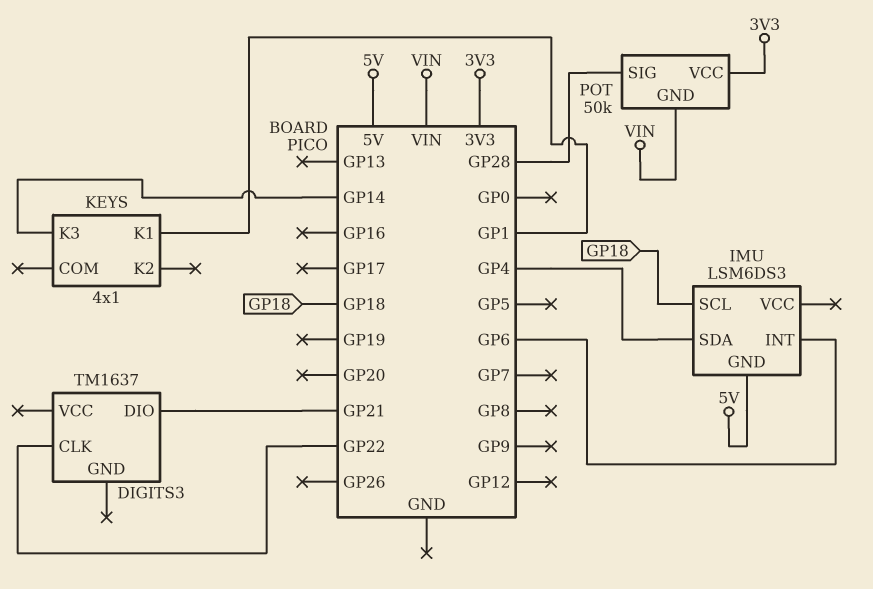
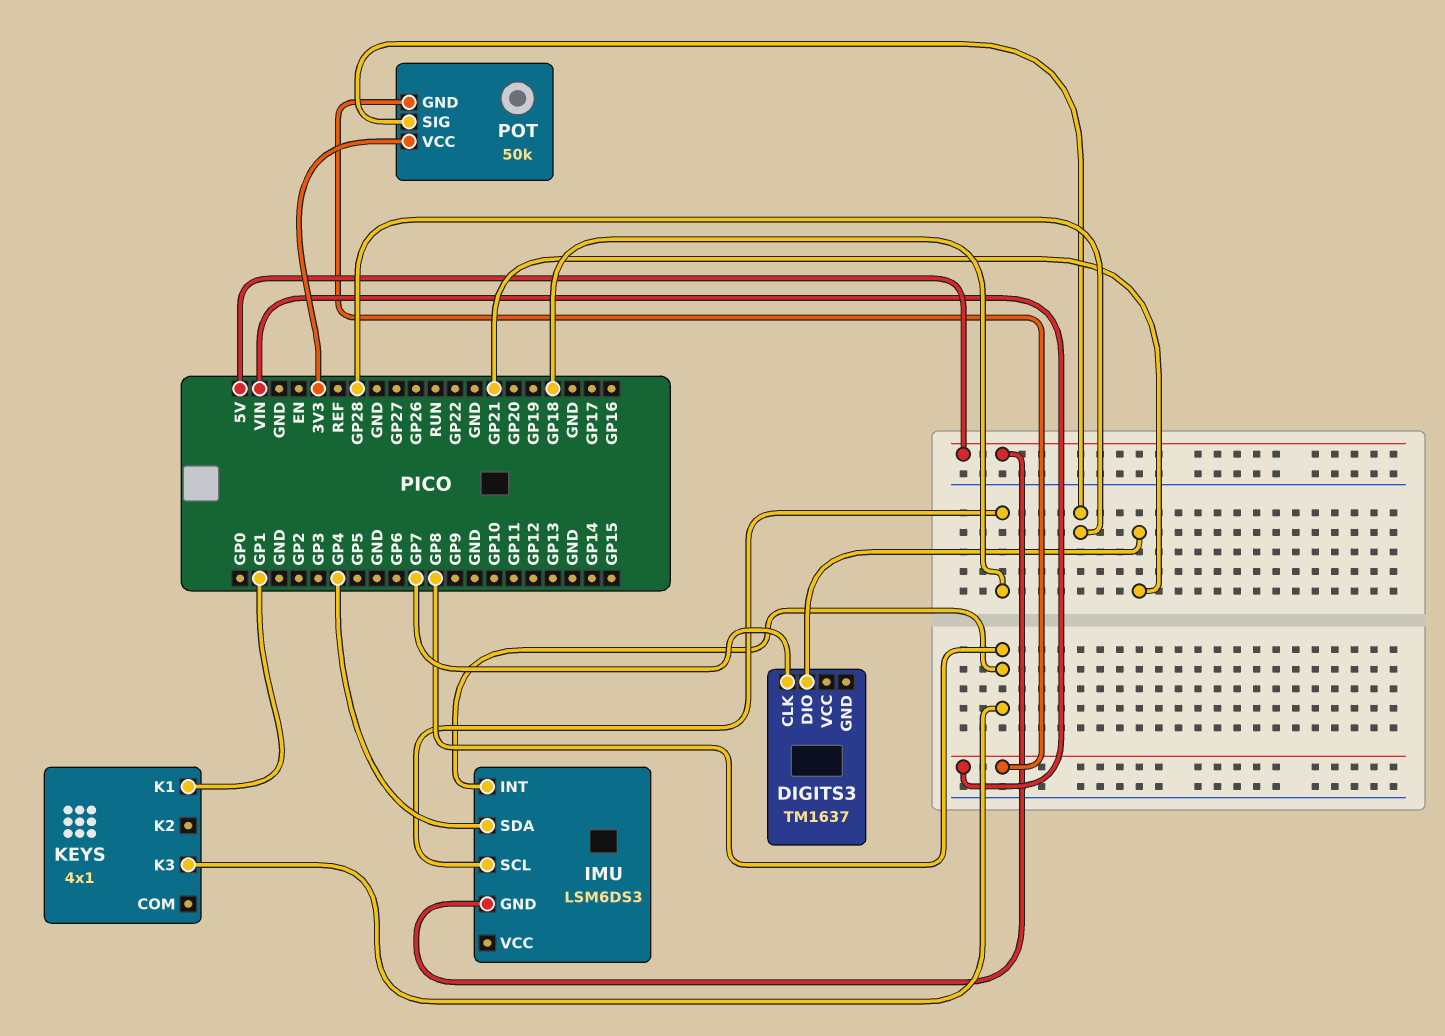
DIGITS3 pin CLK: GP22 -> GP7
IMU pin INT: GP6 -> GP8
KEYS pin K3: GP14 -> GP8

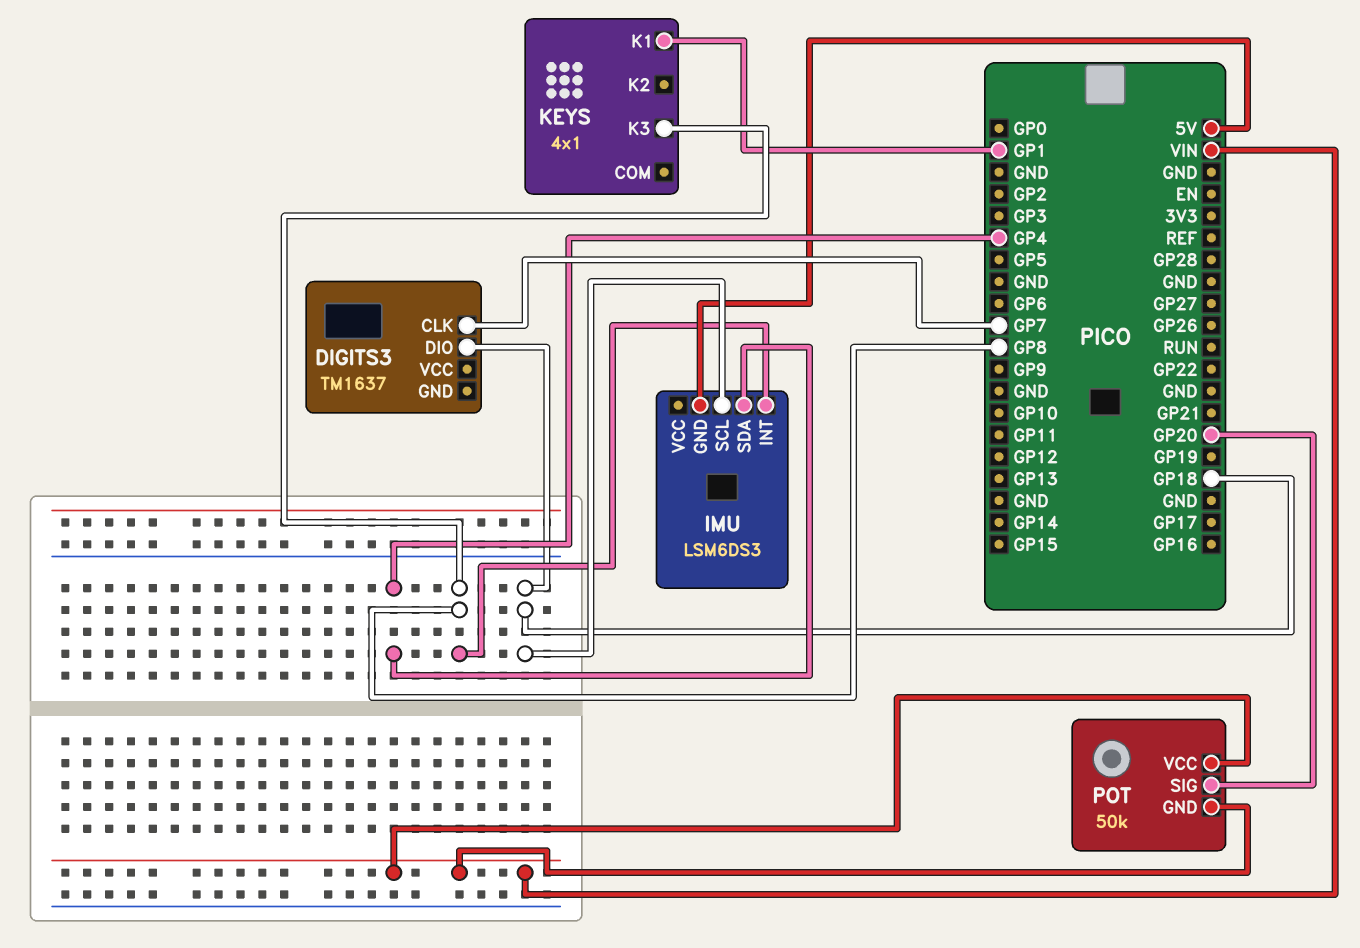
DIGITS3 pin DIO: GP21 -> GP18
POT pin SIG: GP28 -> GP20
POT pin VCC: 3V3 -> VIN

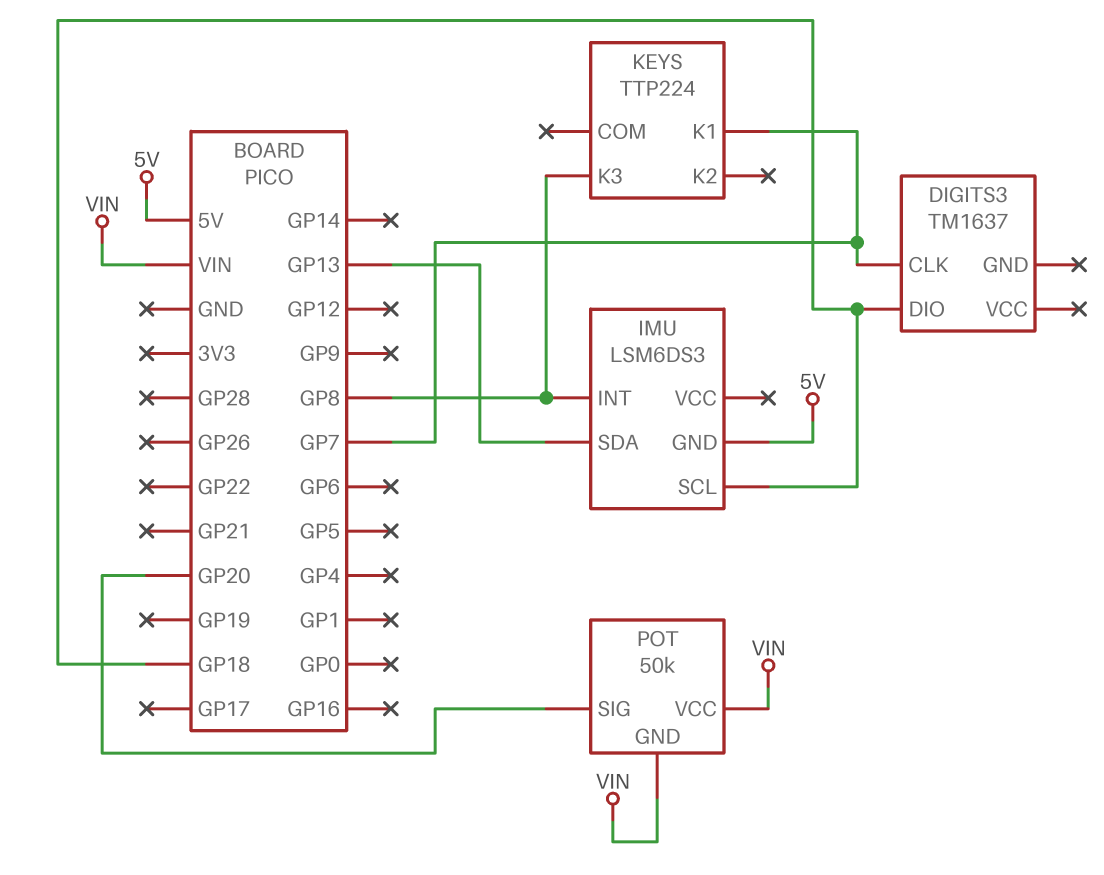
IMU pin SDA: GP4 -> GP13
KEYS: 4x1 -> TTP224
KEYS pin K1: GP1 -> GP7

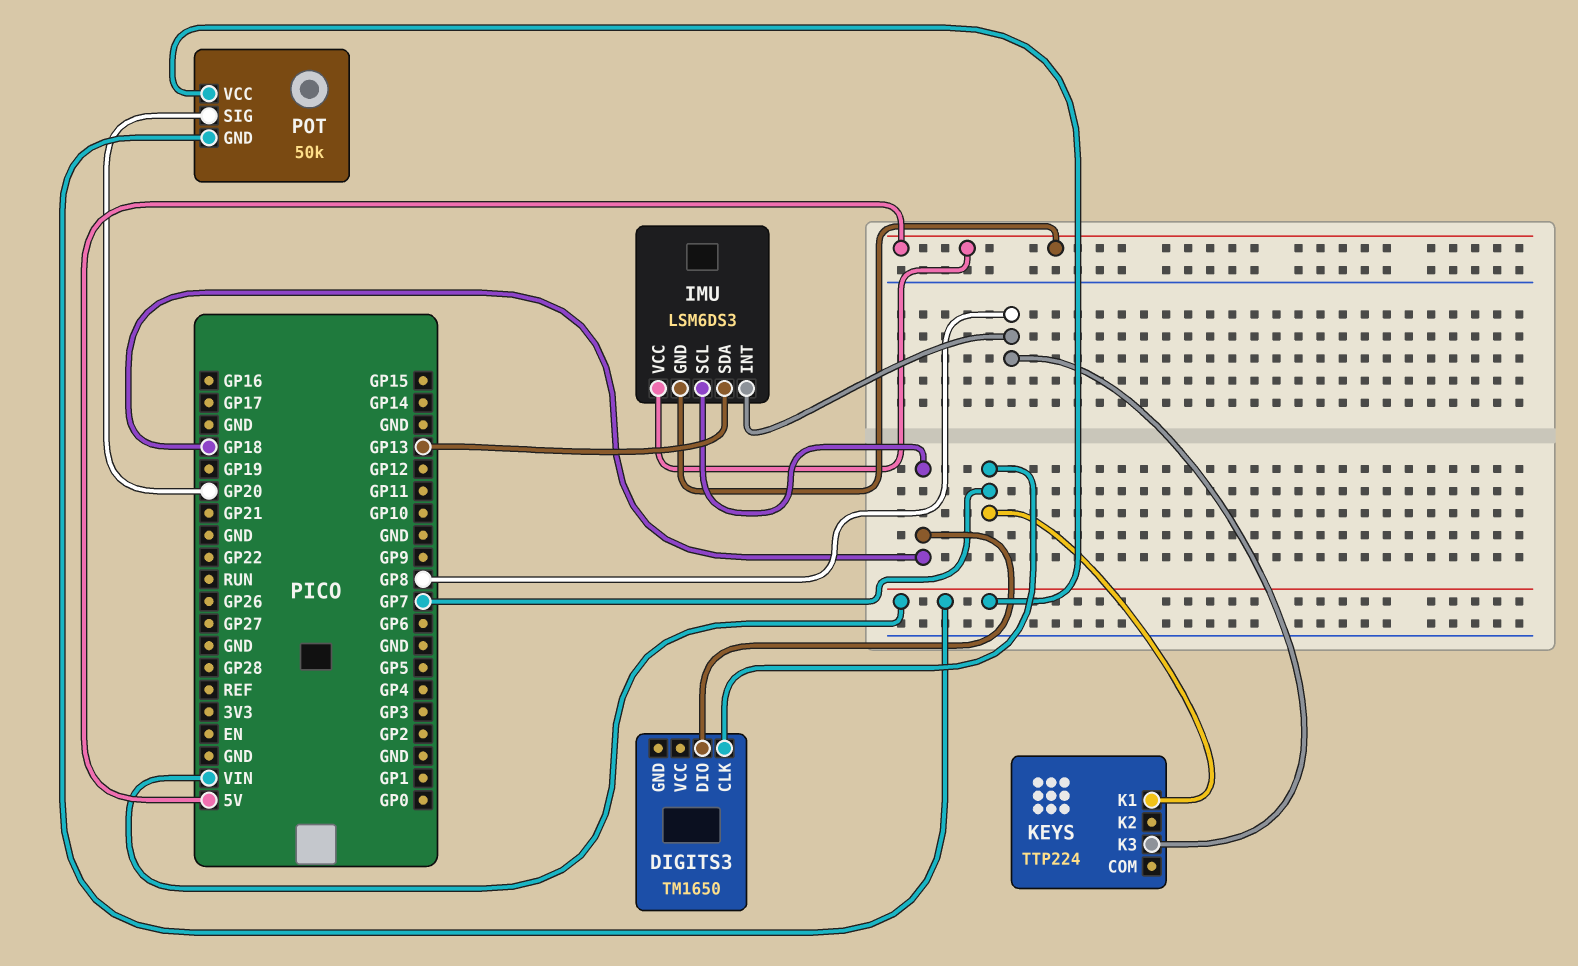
DIGITS3: TM1637 -> TM1650
IMU pin VCC: none -> 5V

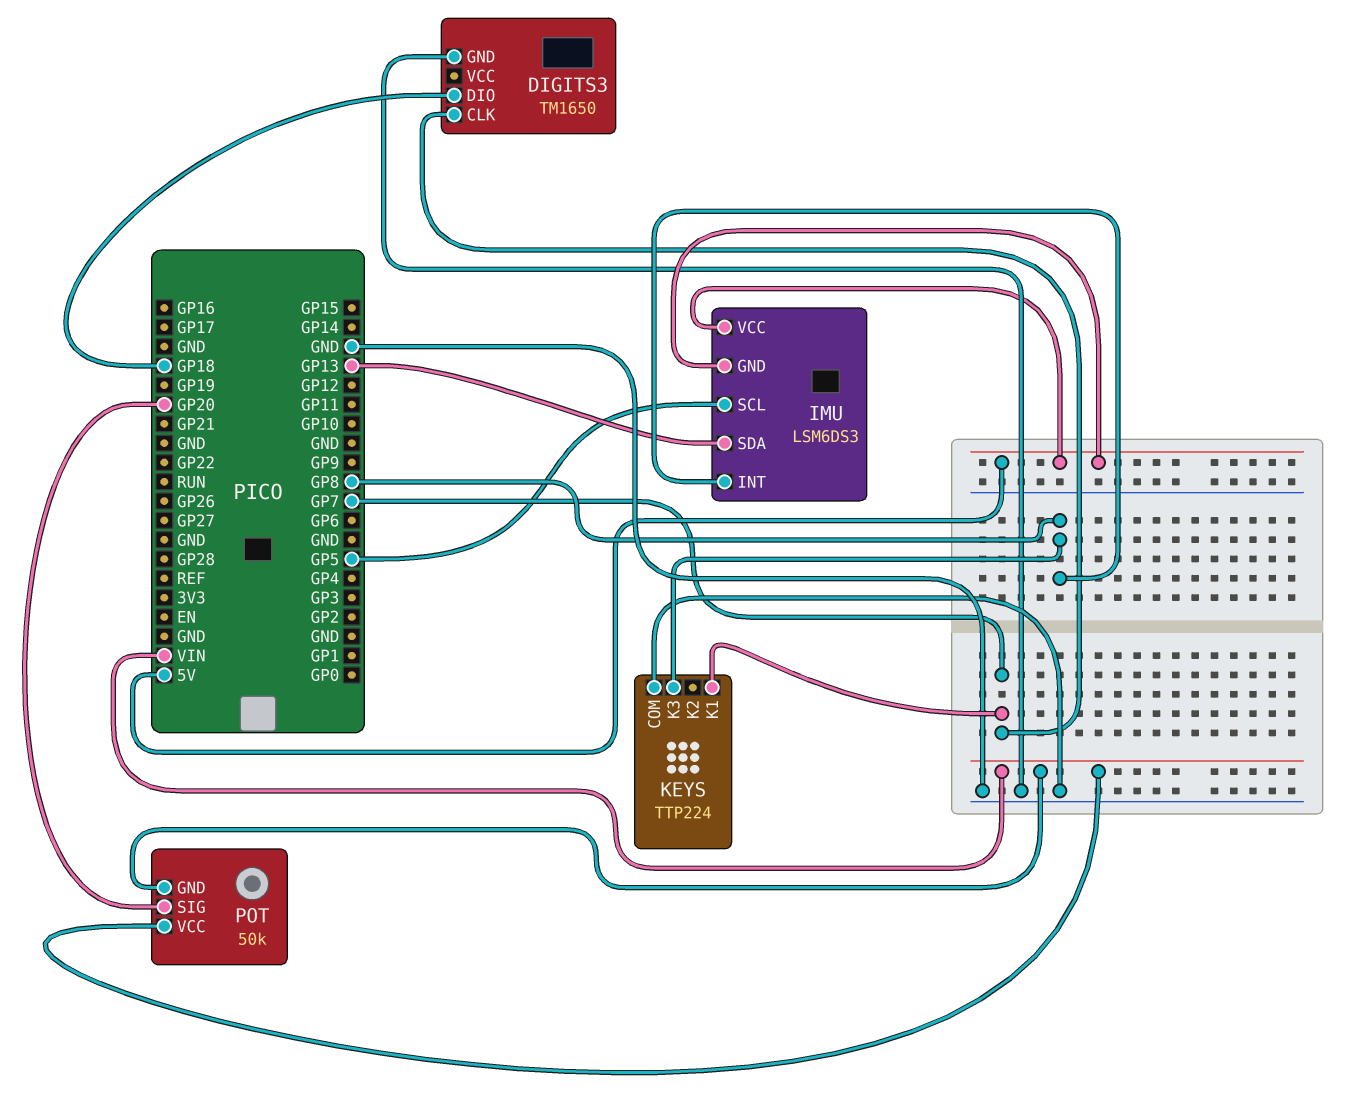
DIGITS3 pin GND: none -> GND
IMU pin SCL: GP18 -> GP5
KEYS pin COM: none -> GND

